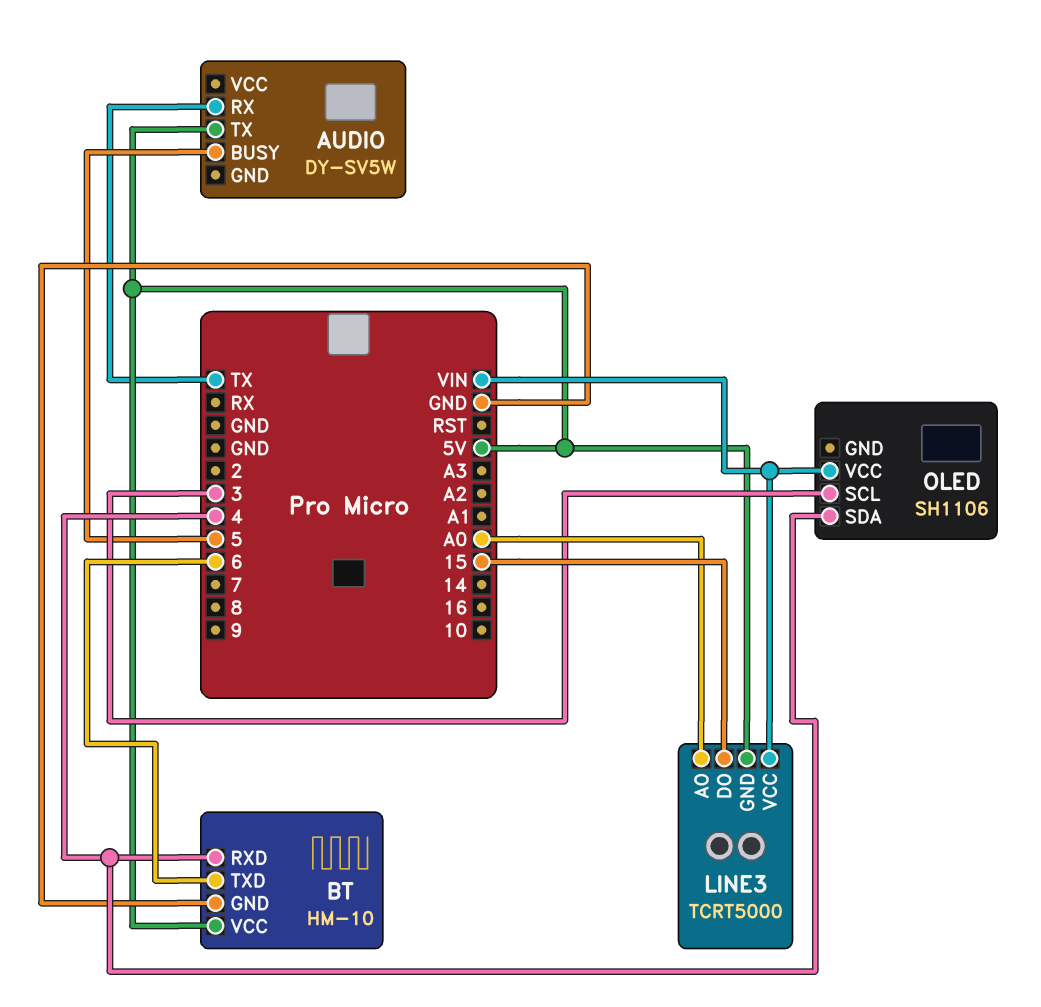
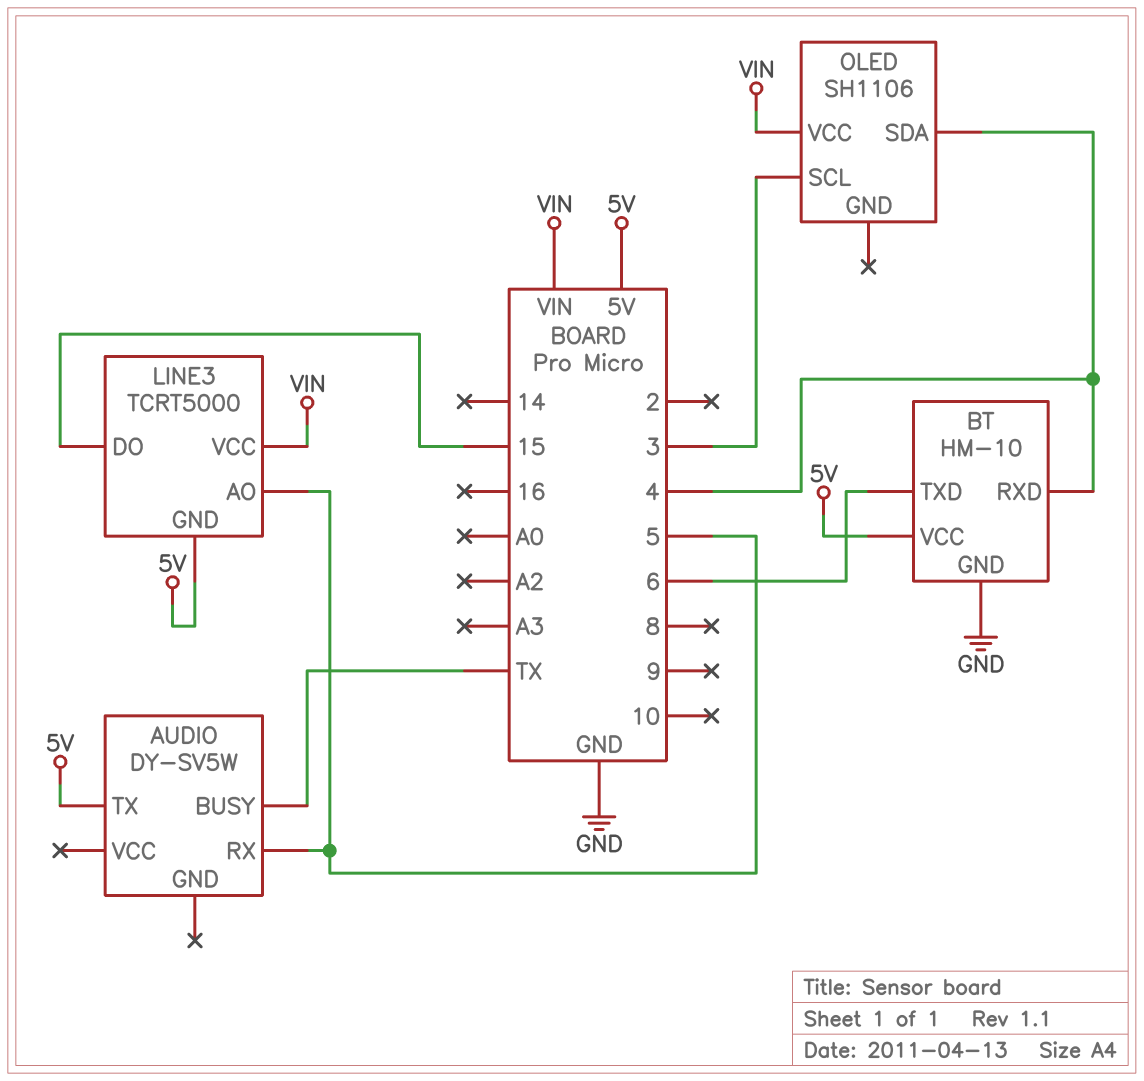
AUDIO pin BUSY: 5 -> TX
AUDIO pin RX: TX -> 5
LINE3 pin AO: A0 -> 5

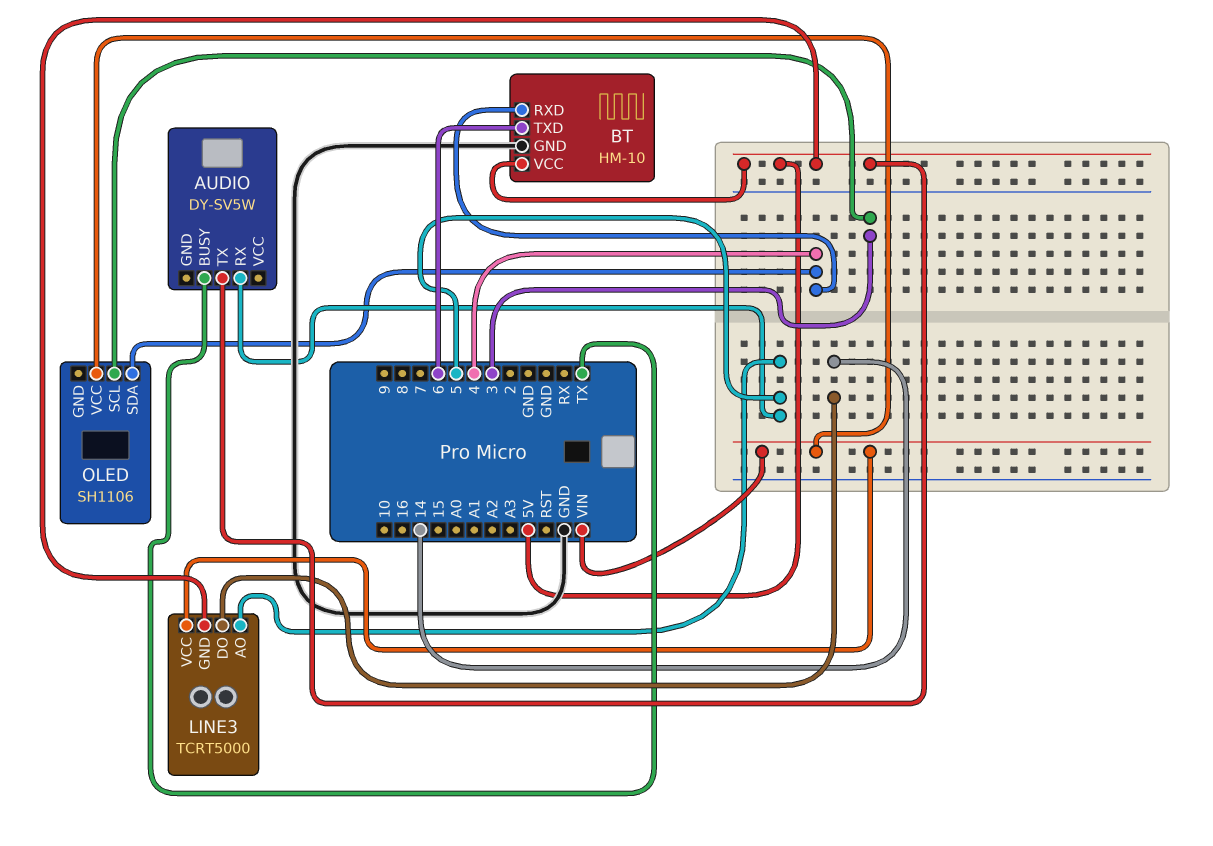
LINE3 pin DO: 15 -> 14

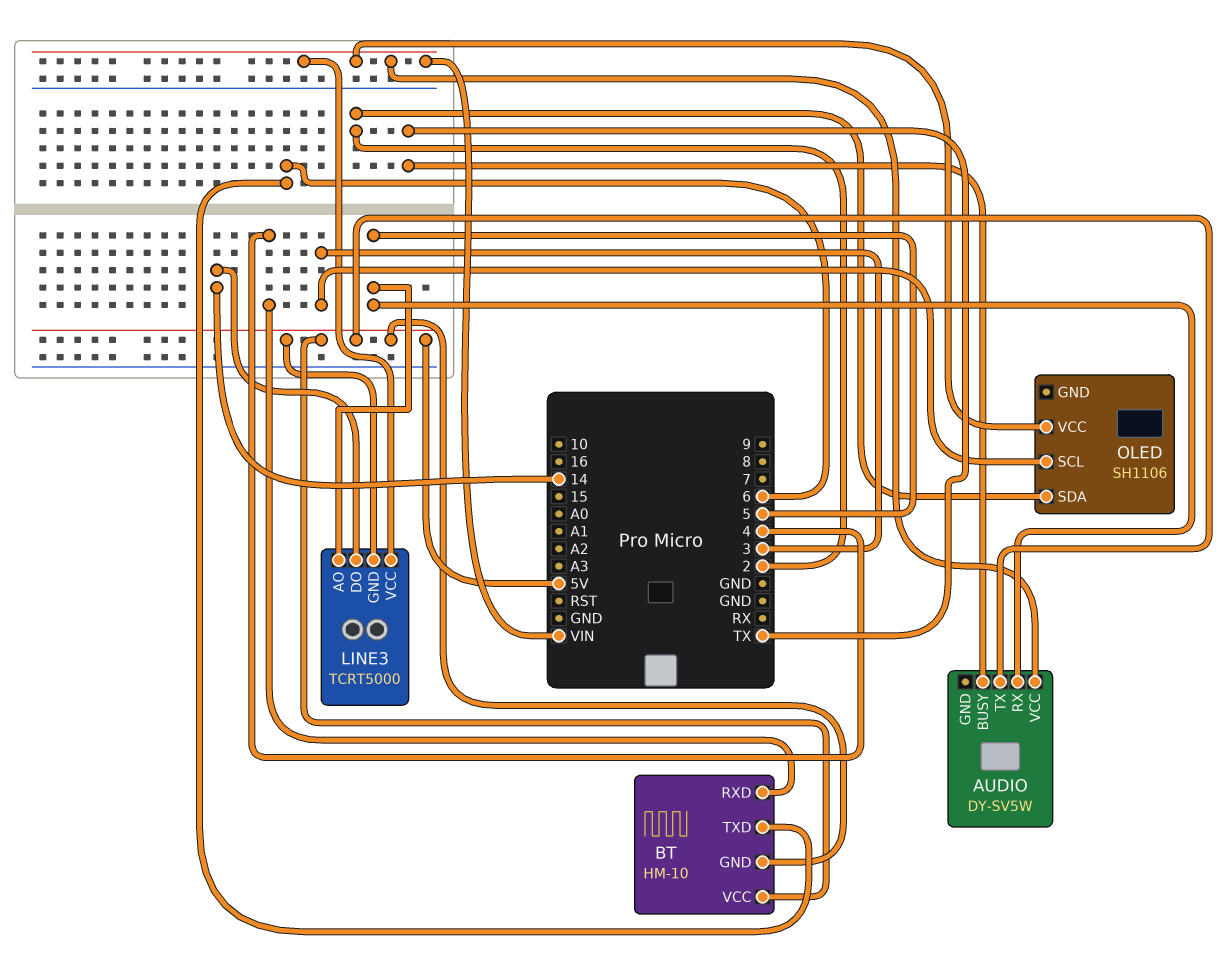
AUDIO pin VCC: none -> VIN
BT pin GND: GND -> 5V
OLED pin SDA: 4 -> 2

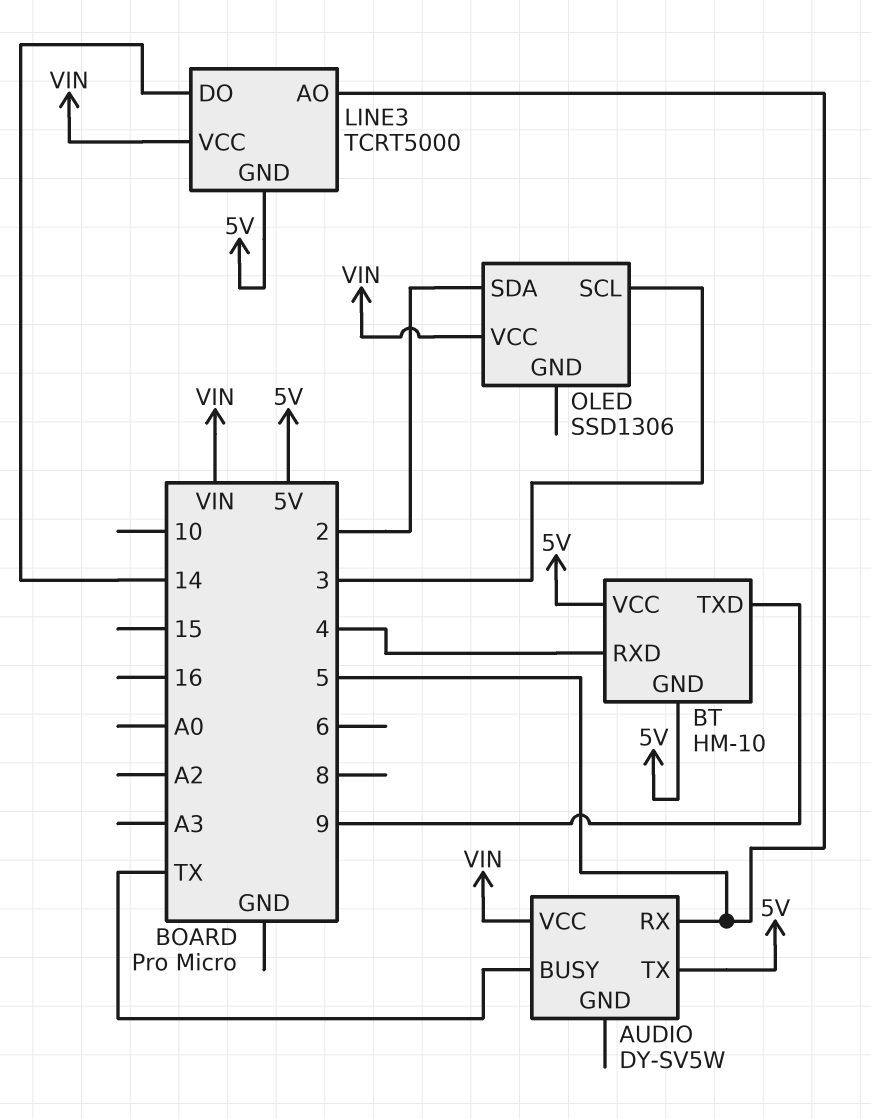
BT pin TXD: 6 -> 9
OLED: SH1106 -> SSD1306

